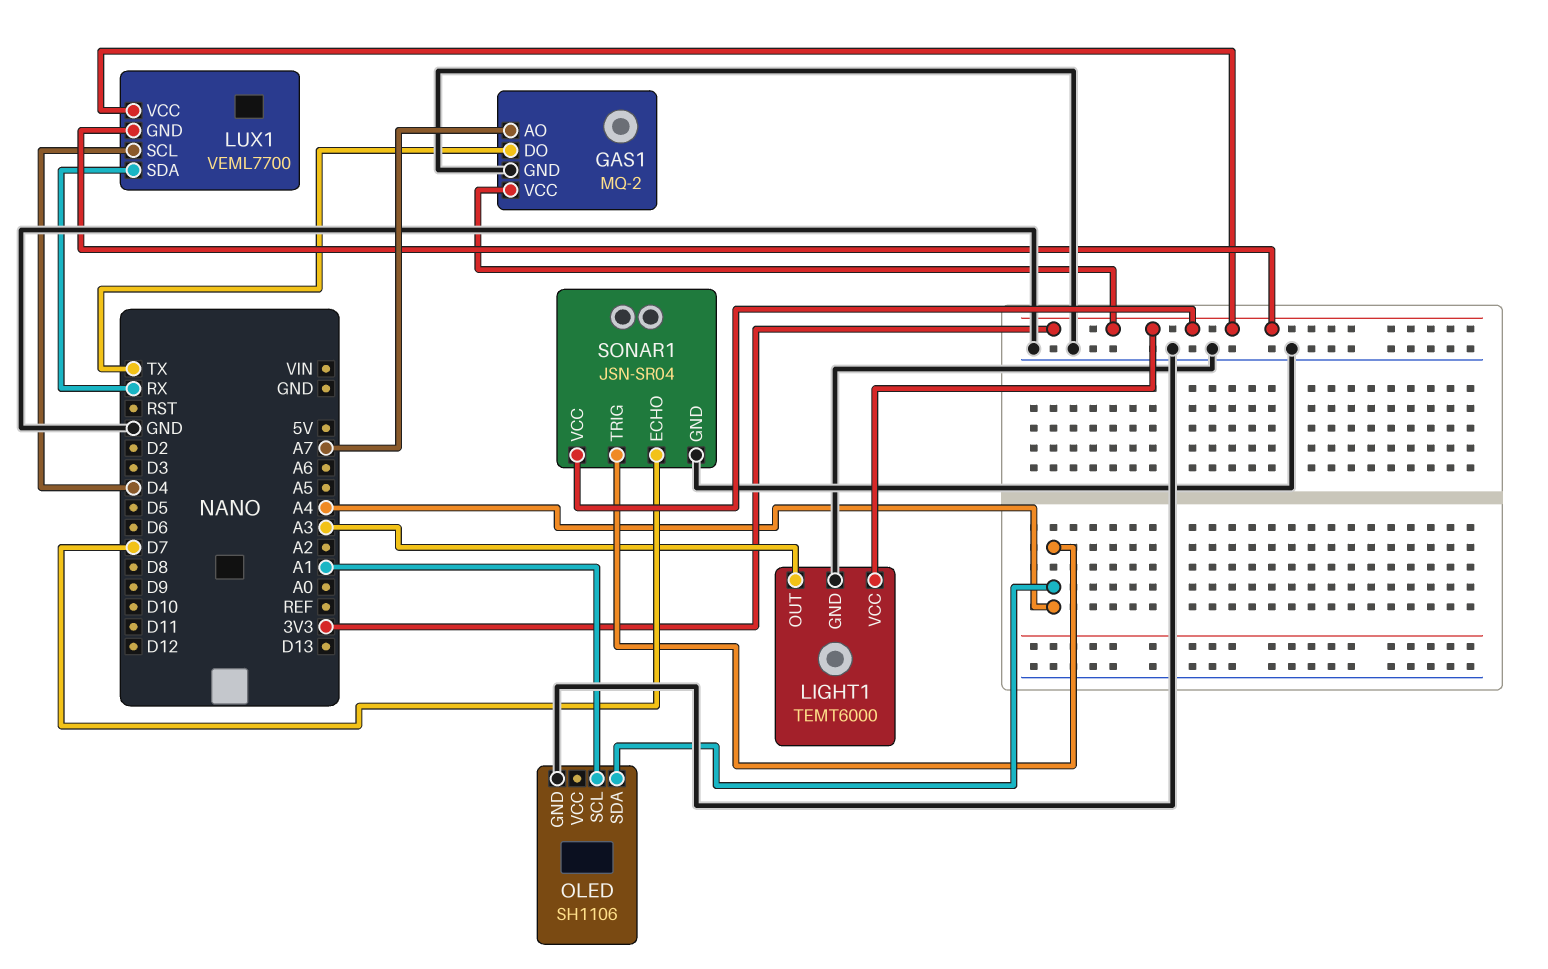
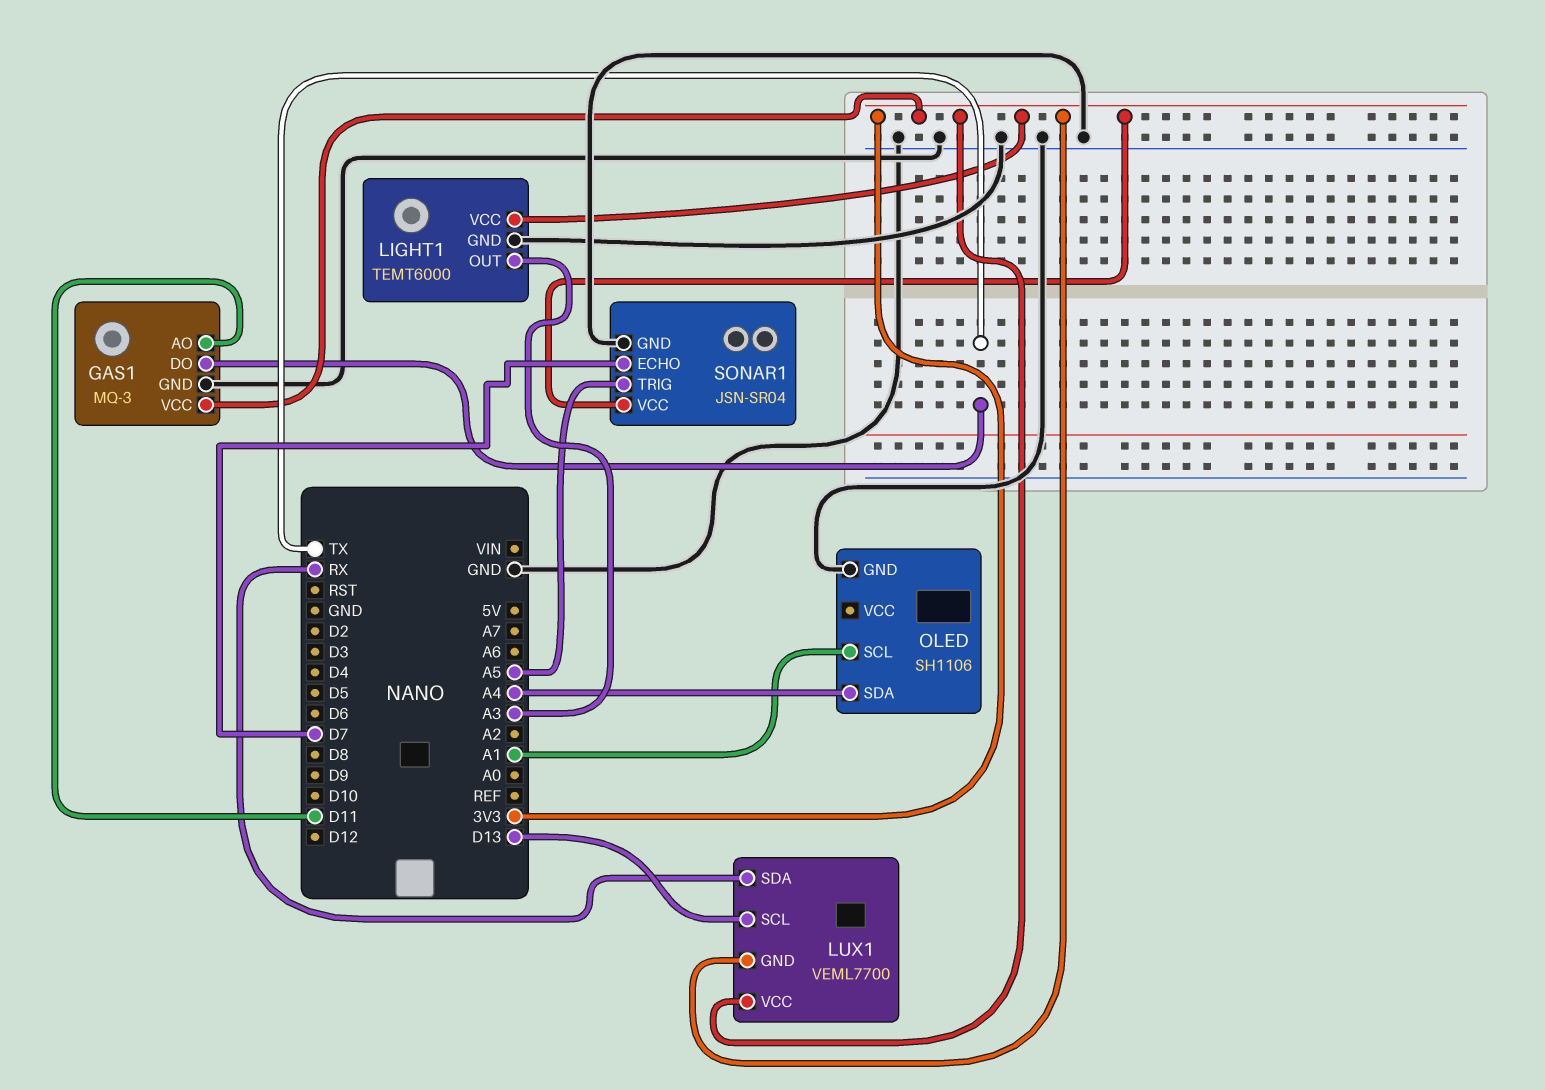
GAS1: MQ-2 -> MQ-3
GAS1 pin AO: A7 -> D11
LUX1 pin SCL: D4 -> D13
SONAR1 pin TRIG: A4 -> A5

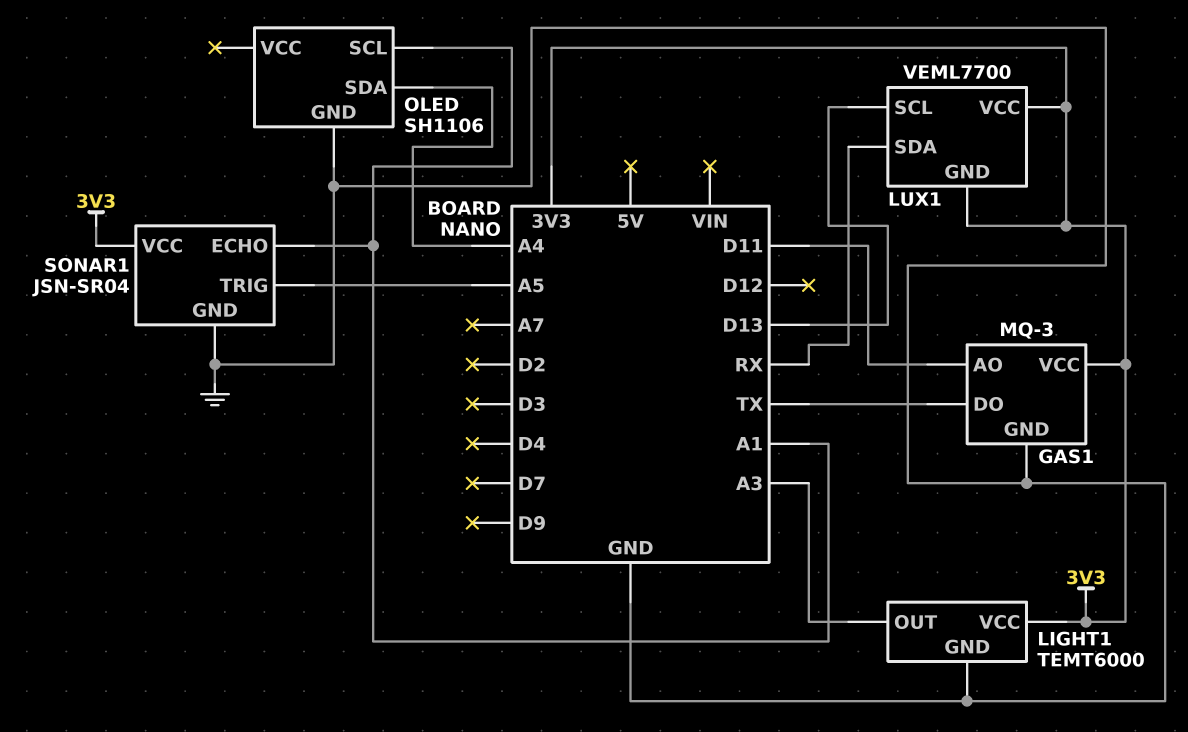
SONAR1 pin ECHO: D7 -> A1

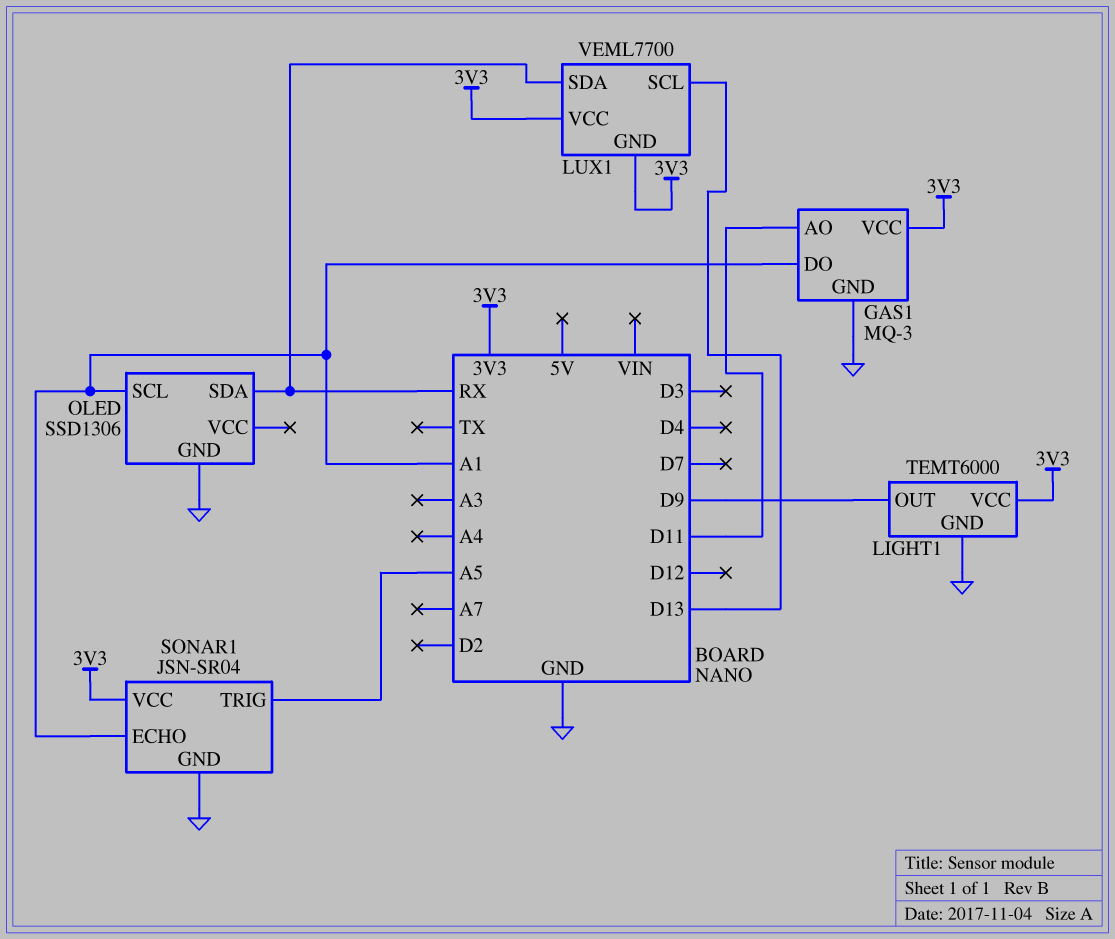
GAS1 pin DO: TX -> A1
LIGHT1 pin OUT: A3 -> D9
OLED: SH1106 -> SSD1306
OLED pin SDA: A4 -> RX

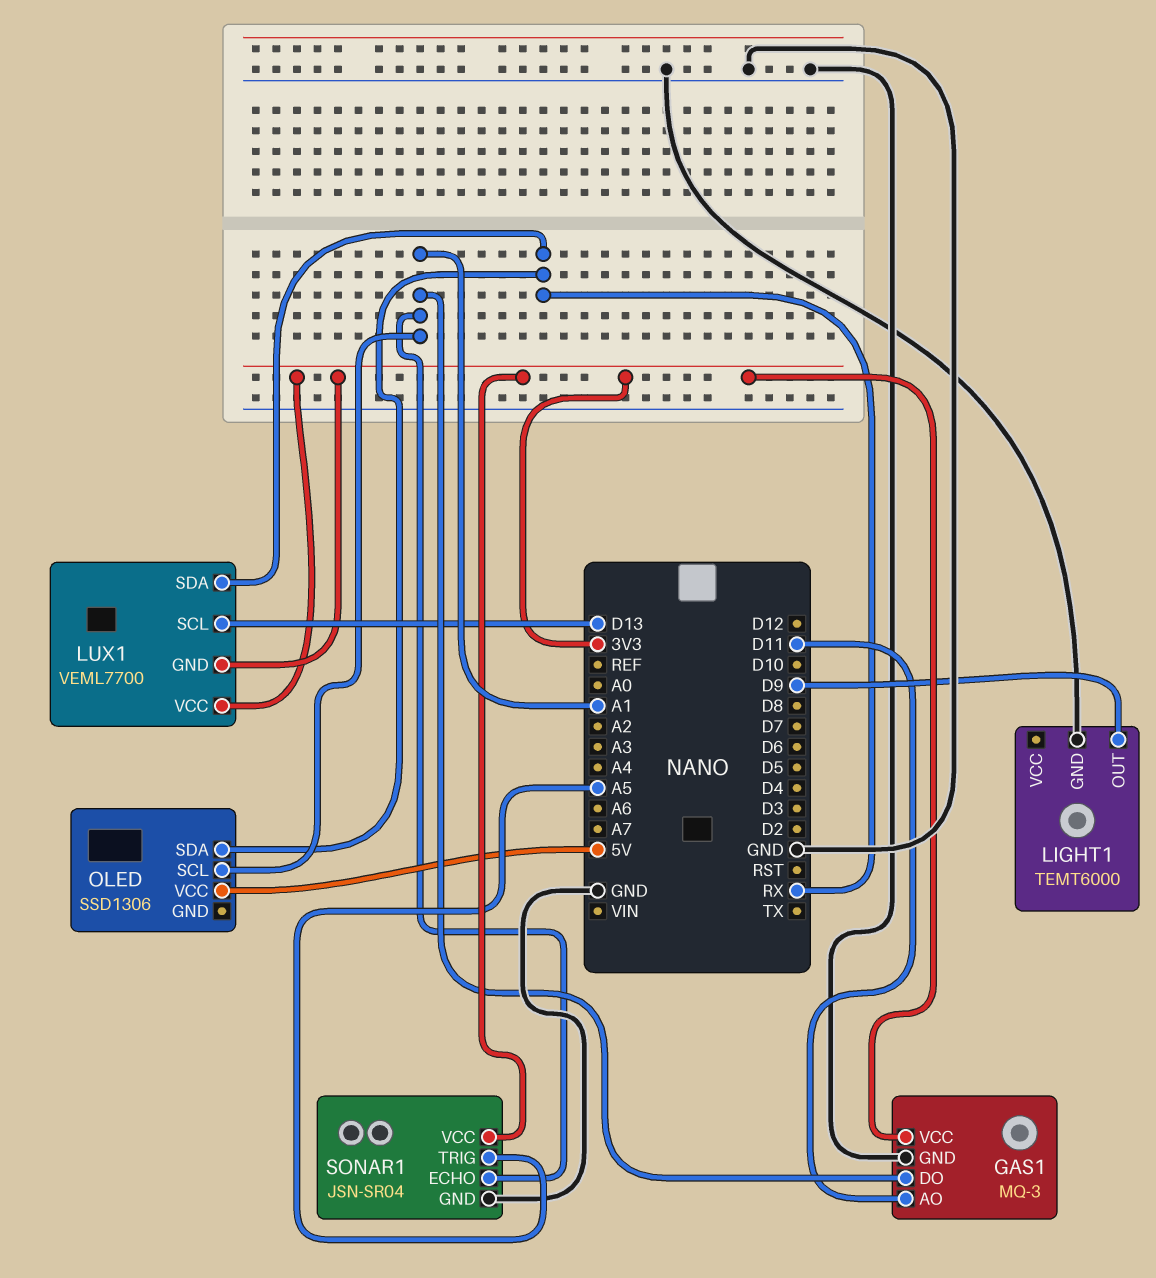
LIGHT1 pin VCC: 3V3 -> none
OLED pin GND: GND -> none
OLED pin VCC: none -> 5V

